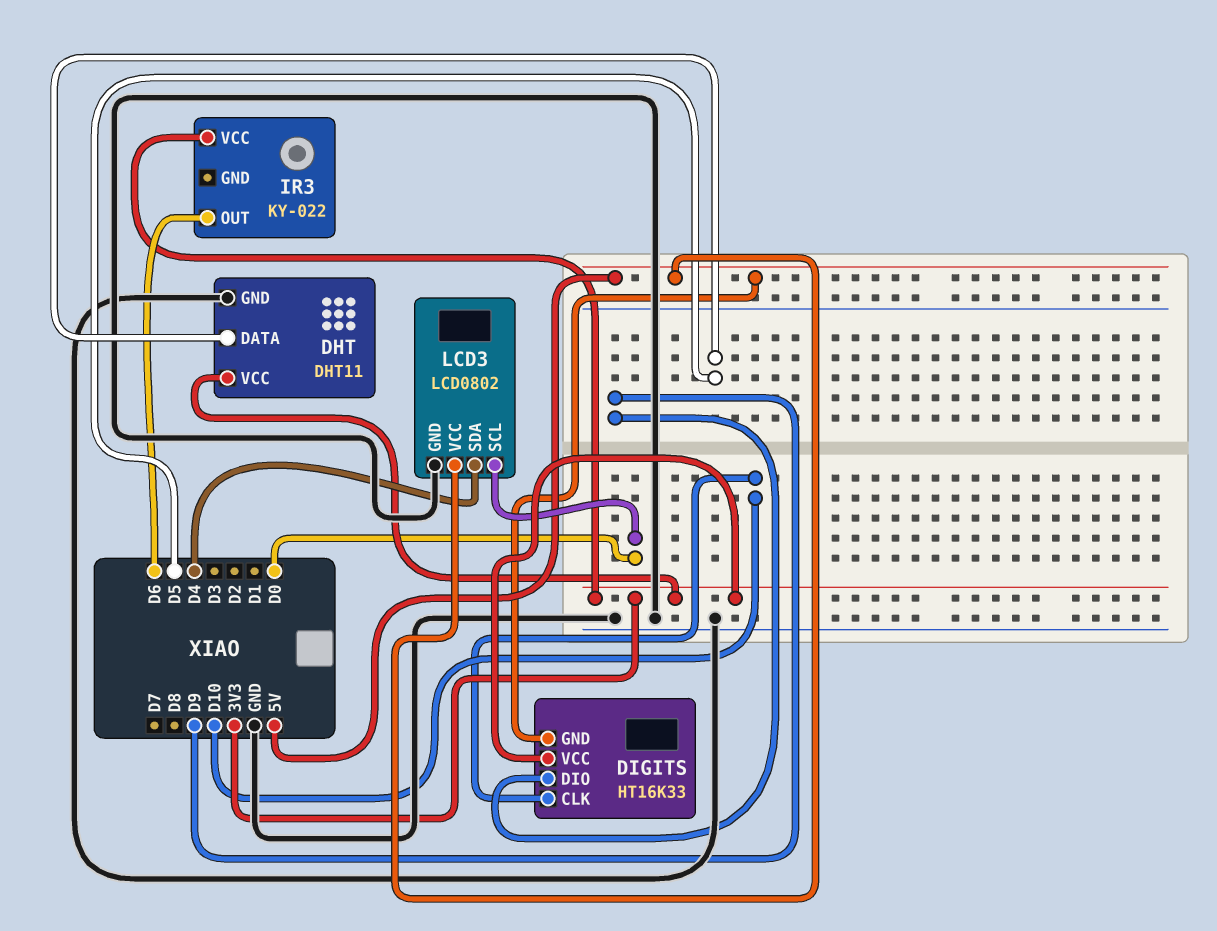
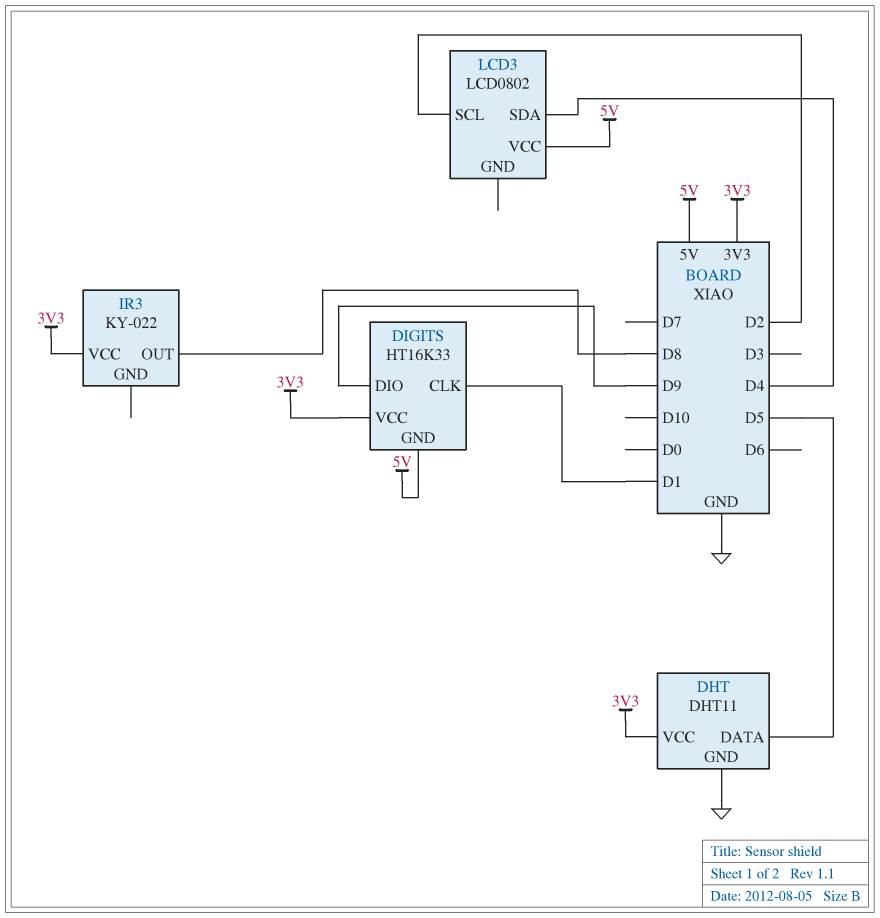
DIGITS pin CLK: D10 -> D1
IR3 pin OUT: D6 -> D8
LCD3 pin GND: GND -> none
LCD3 pin SCL: D0 -> D2

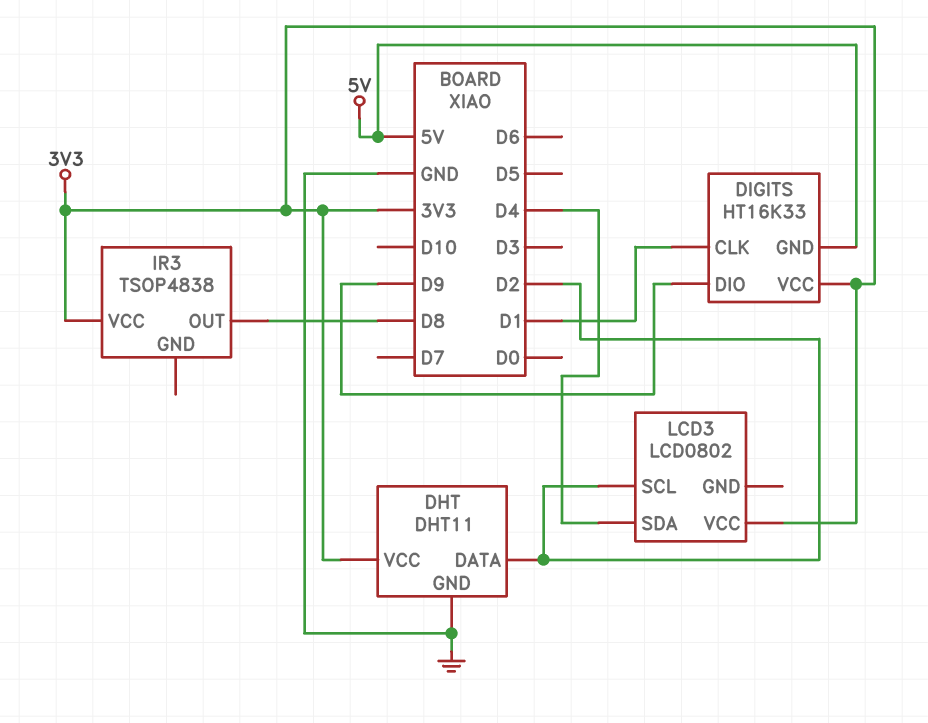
DHT pin DATA: D5 -> D2
IR3: KY-022 -> TSOP4838
LCD3 pin VCC: 5V -> 3V3

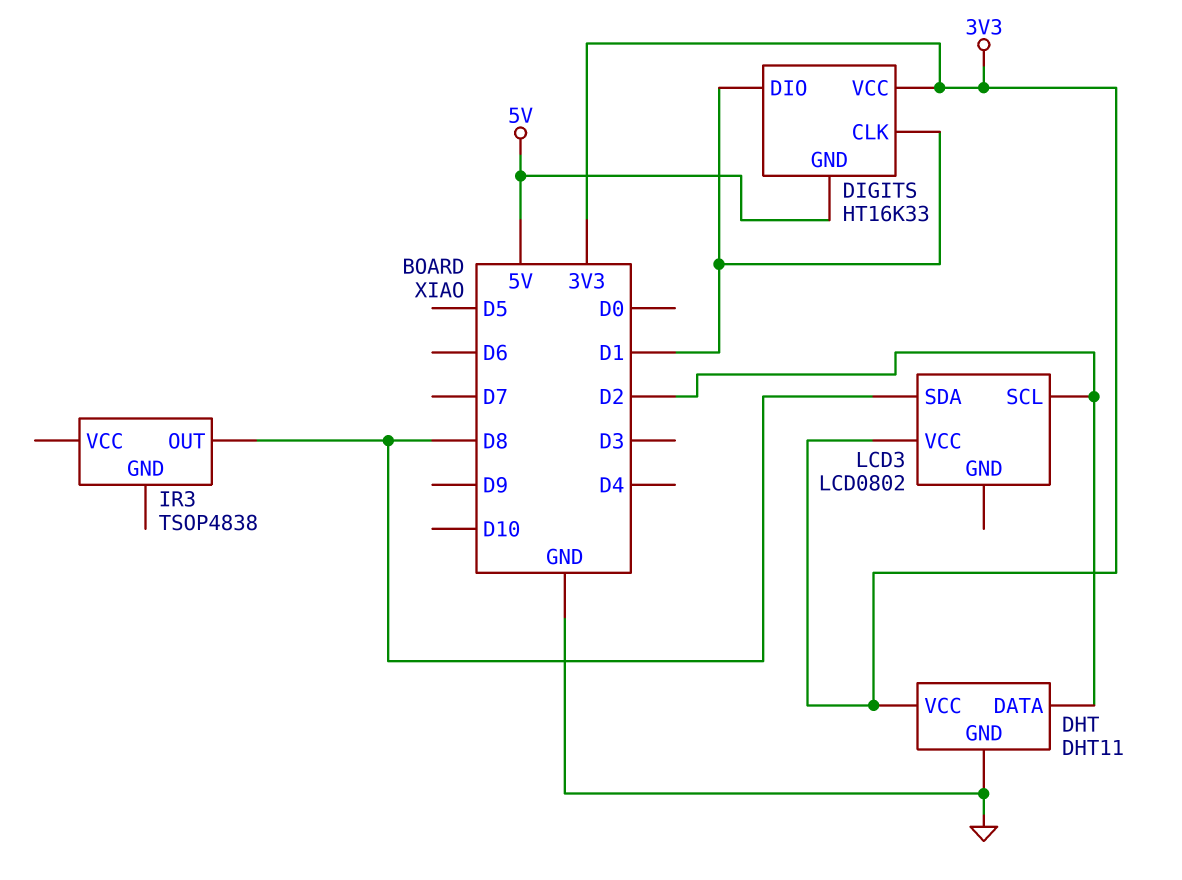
DIGITS pin DIO: D9 -> D1
IR3 pin VCC: 3V3 -> none
LCD3 pin SDA: D4 -> D8

